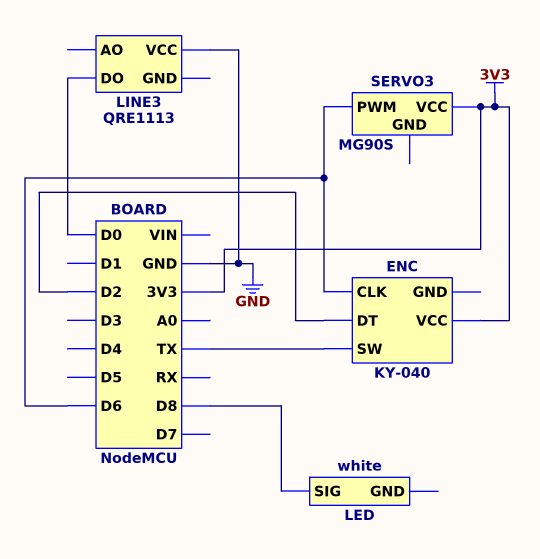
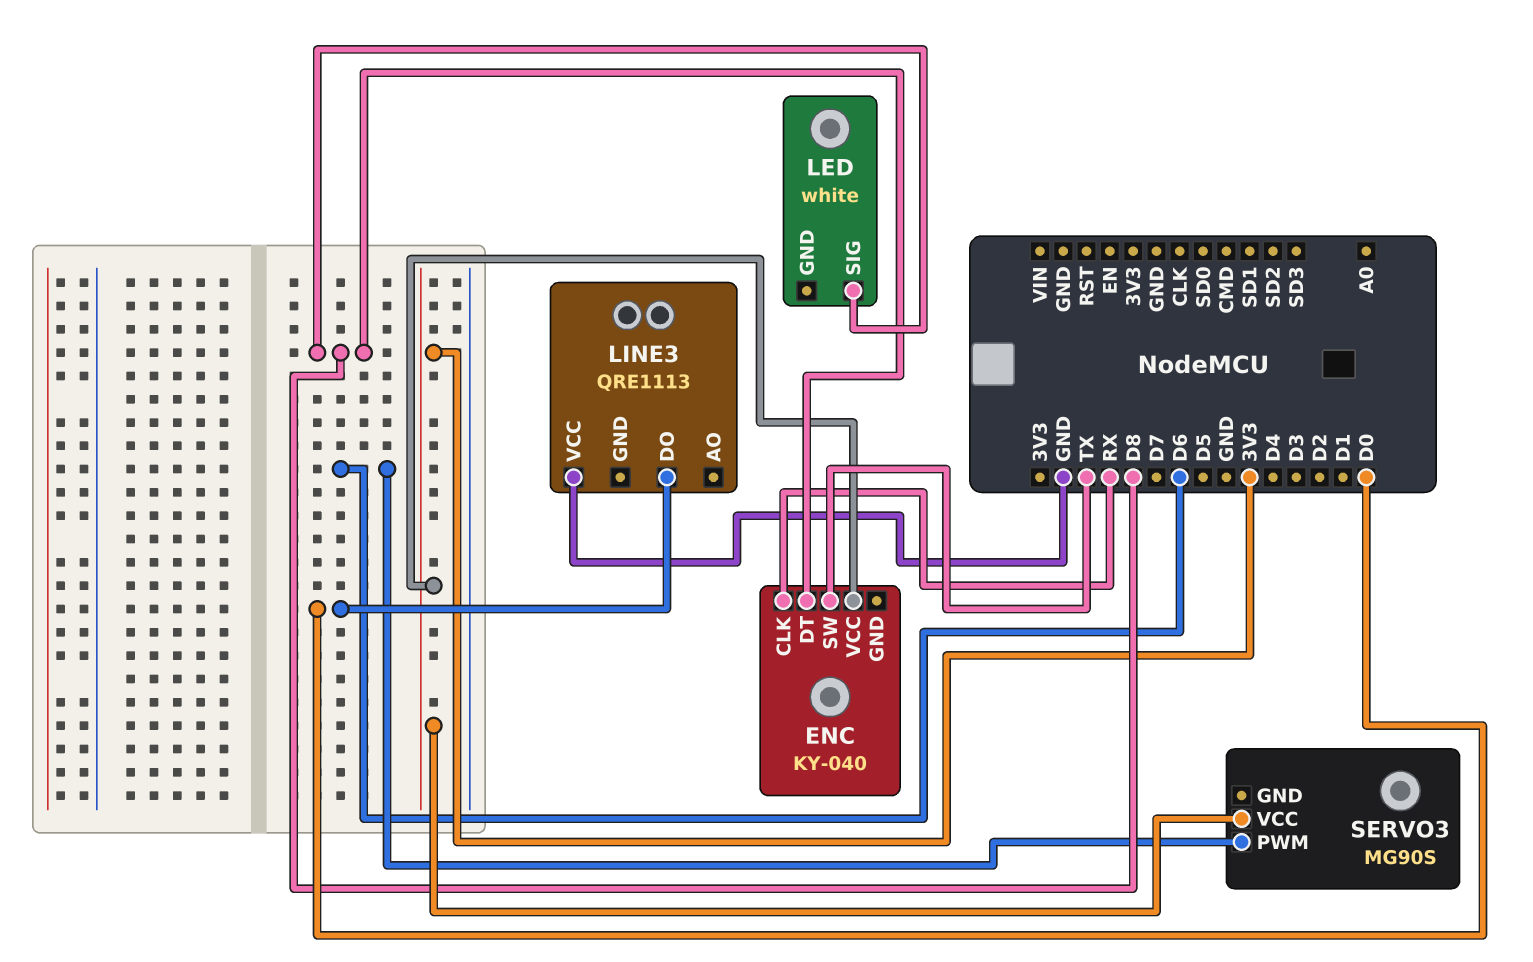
ENC pin CLK: D6 -> RX
ENC pin DT: D2 -> D8

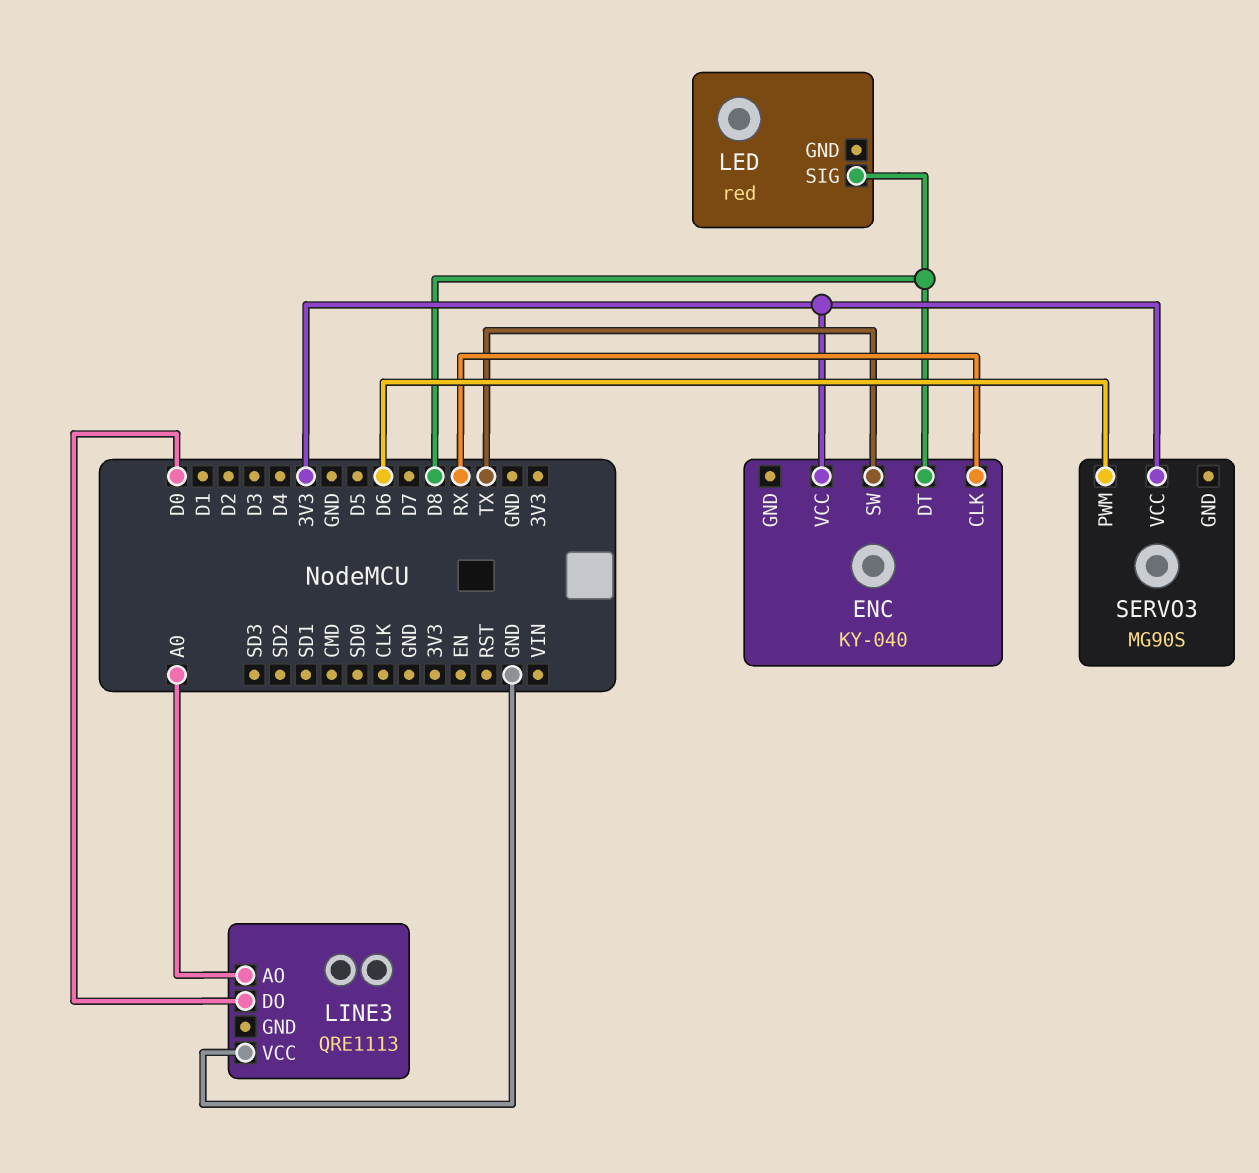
LED: white -> red
LINE3 pin AO: none -> A0

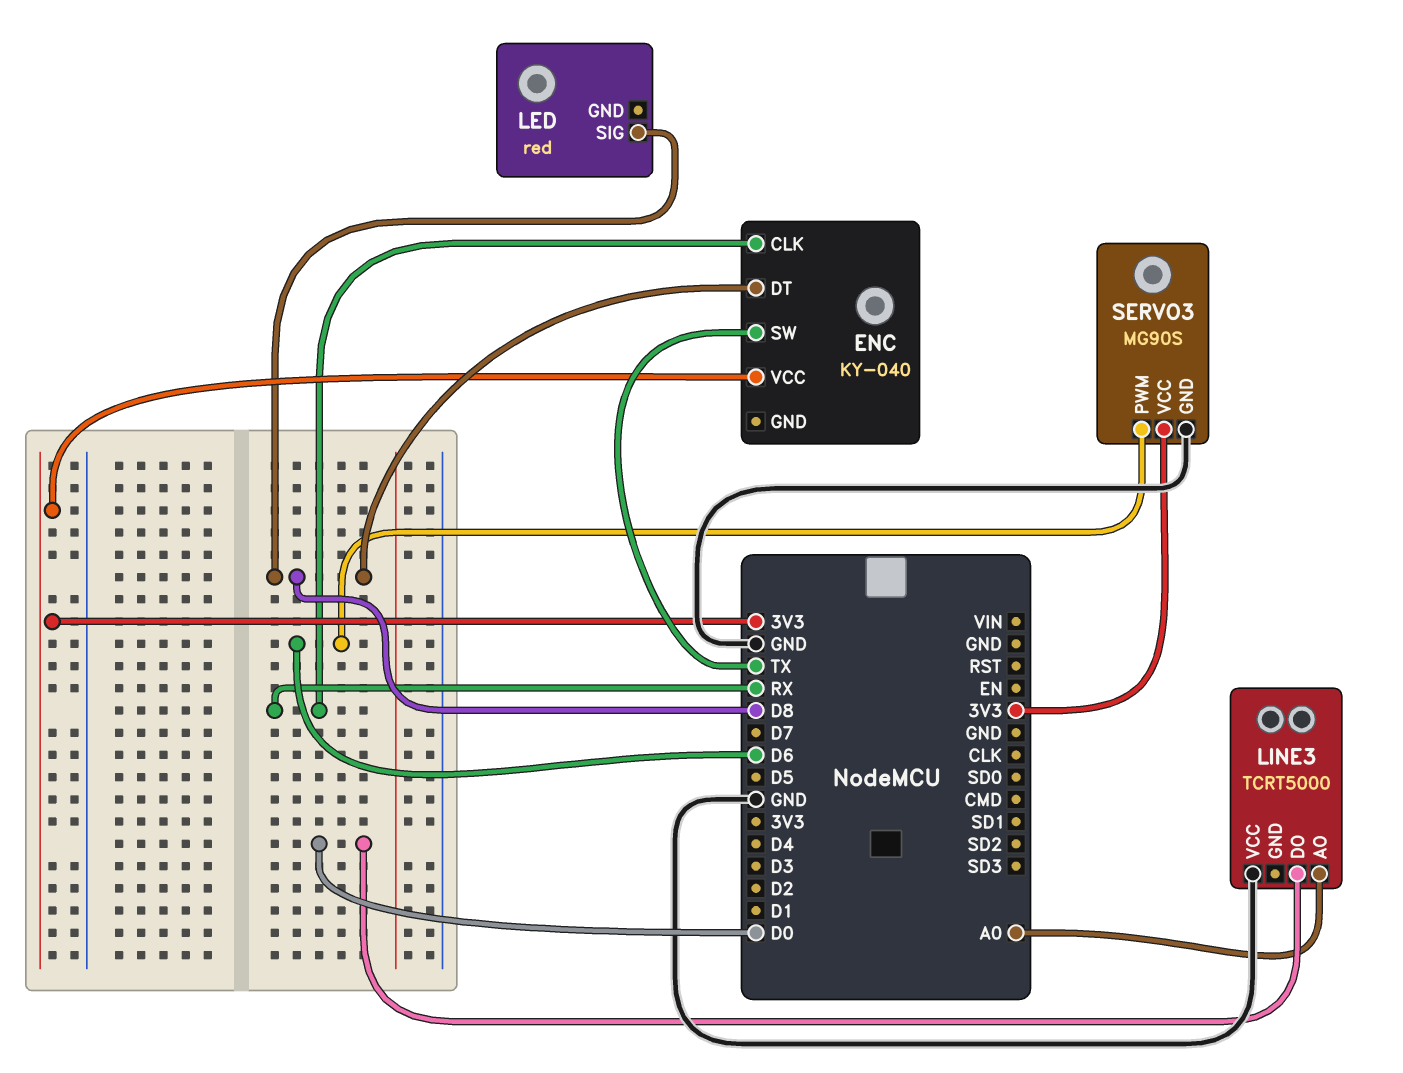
LINE3: QRE1113 -> TCRT5000
SERVO3 pin GND: none -> GND

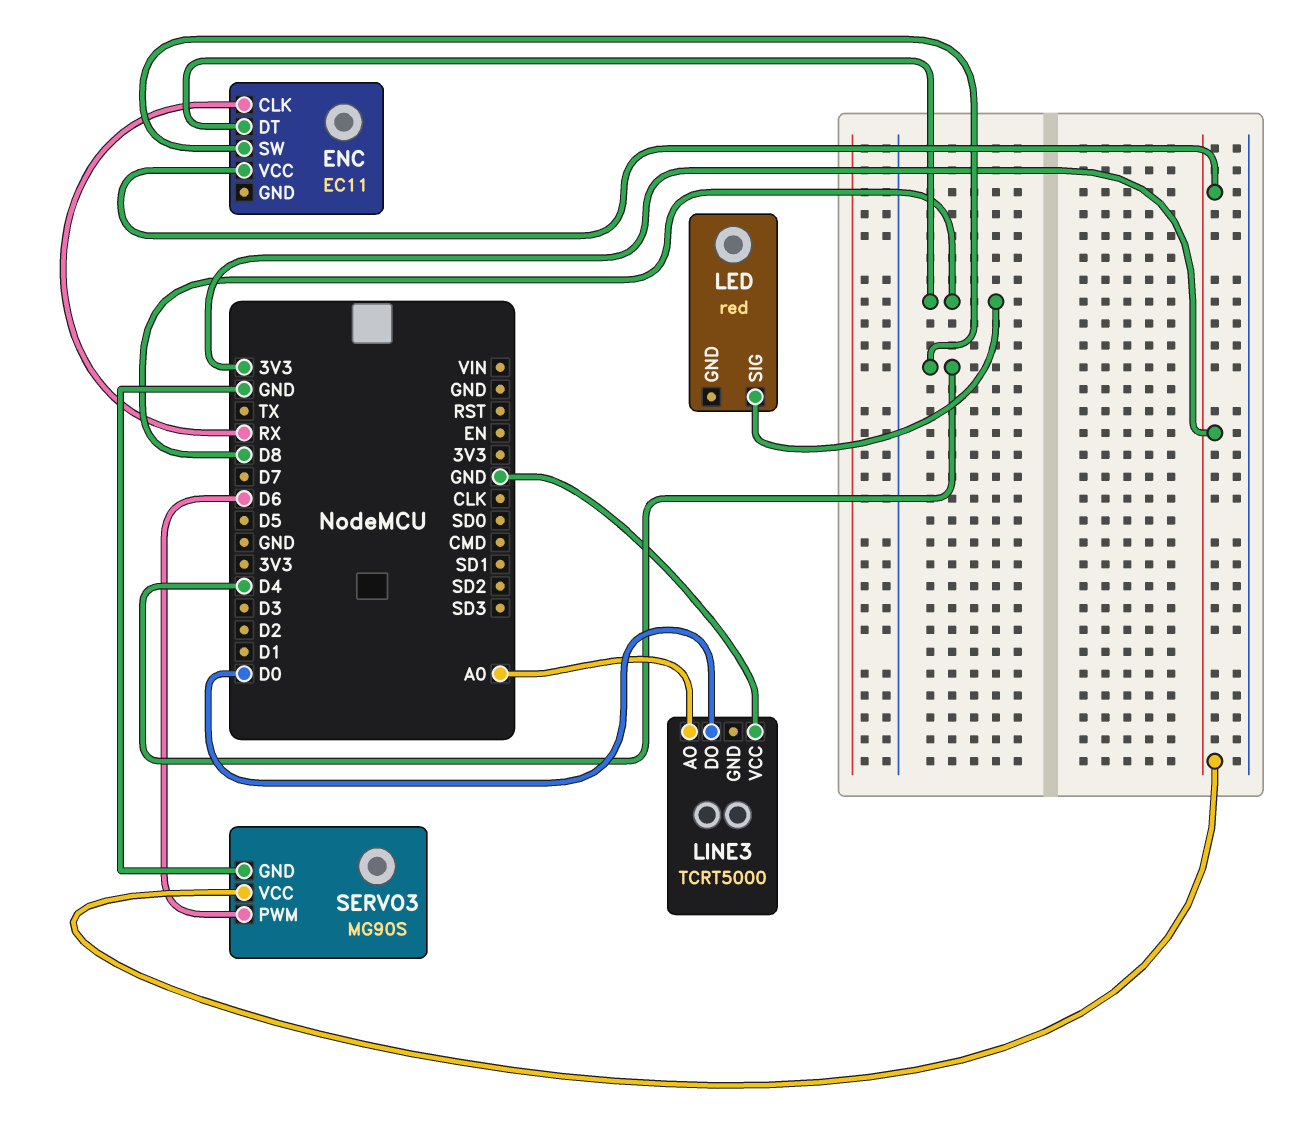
ENC: KY-040 -> EC11
ENC pin SW: TX -> D4

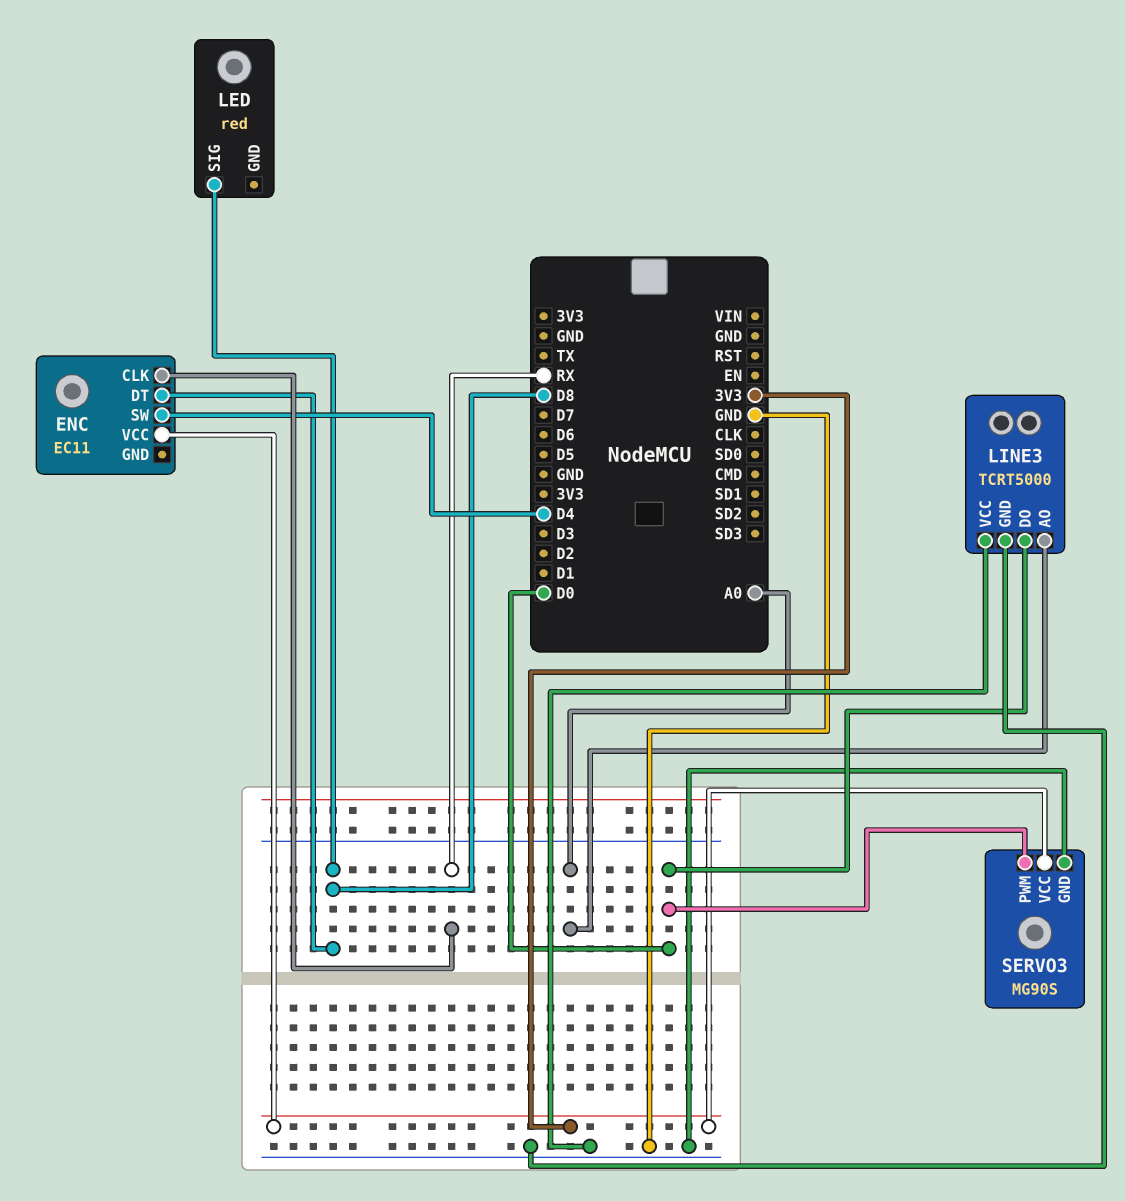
LINE3 pin GND: none -> GND
SERVO3 pin PWM: D6 -> D0

